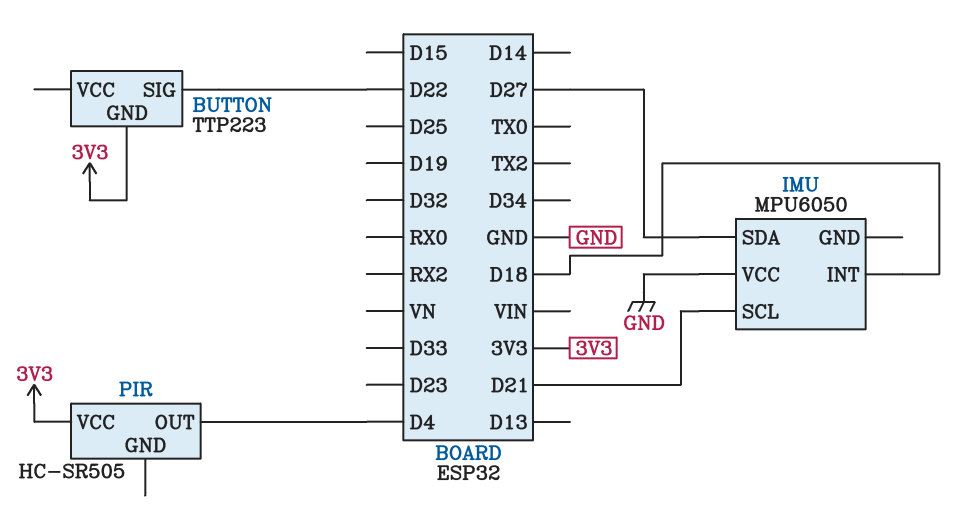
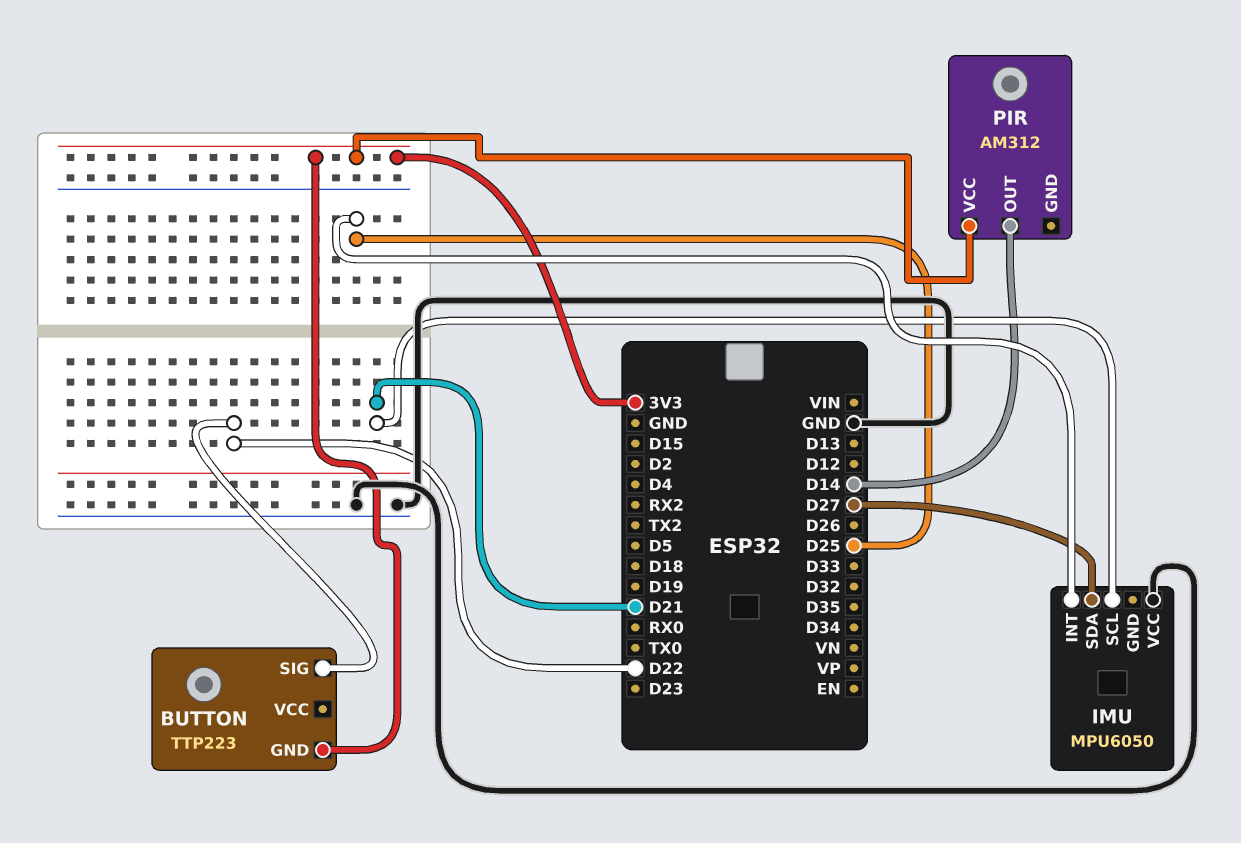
IMU pin INT: D18 -> D25
PIR: HC-SR505 -> AM312
PIR pin OUT: D4 -> D14

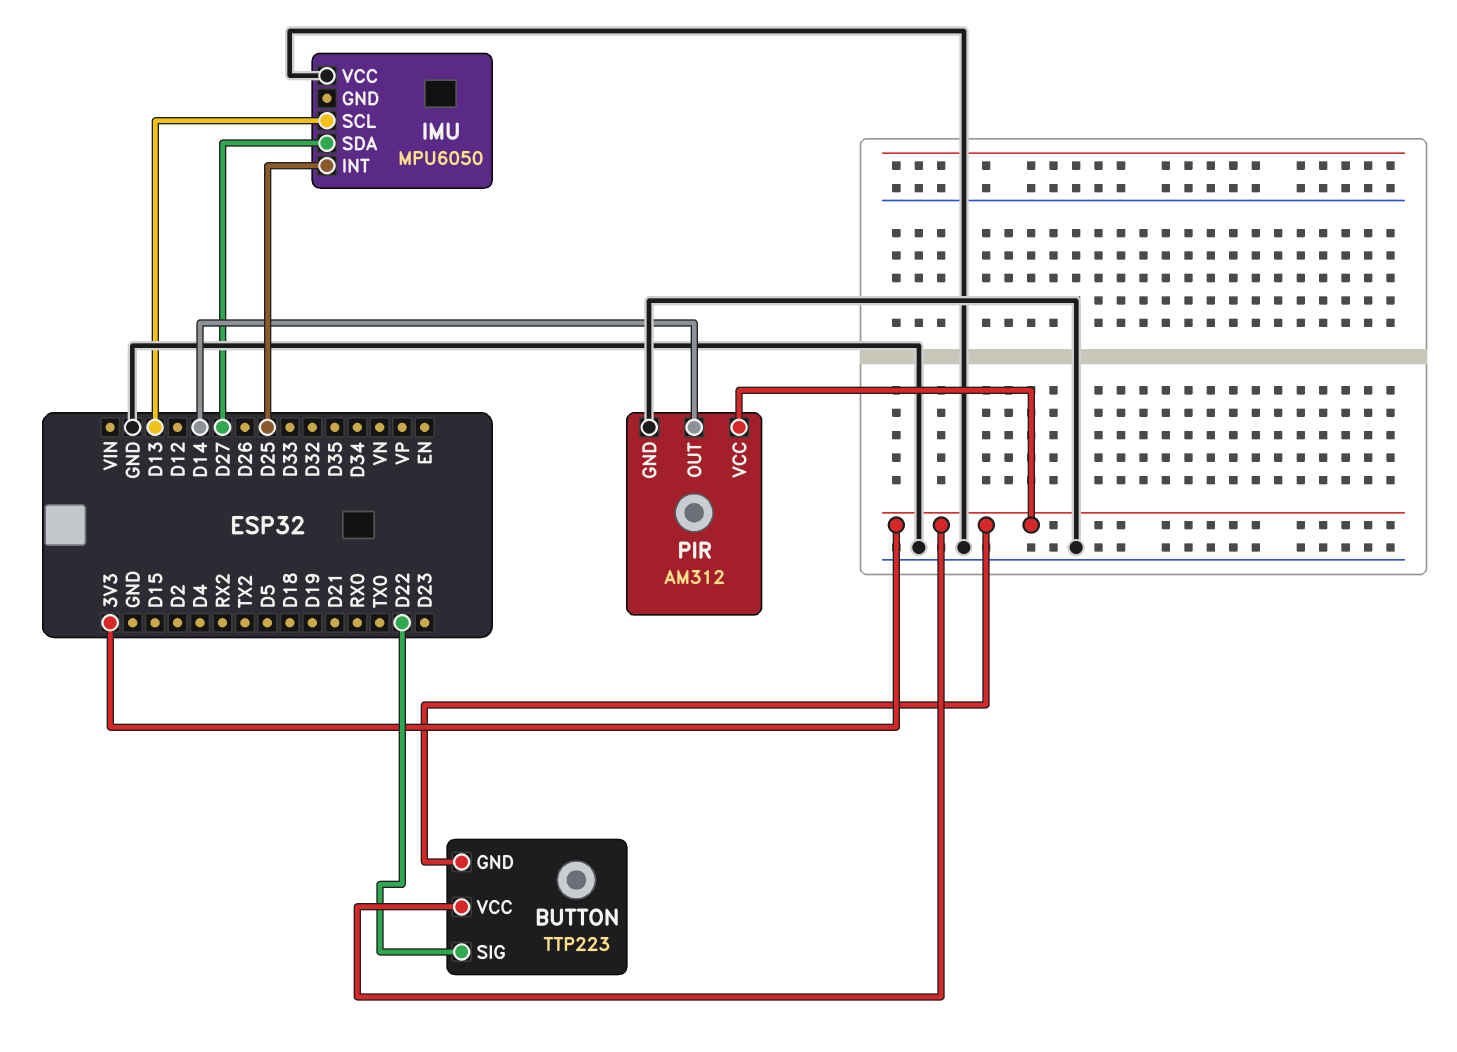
BUTTON pin VCC: none -> 3V3
IMU pin SCL: D21 -> D13
PIR pin GND: none -> GND

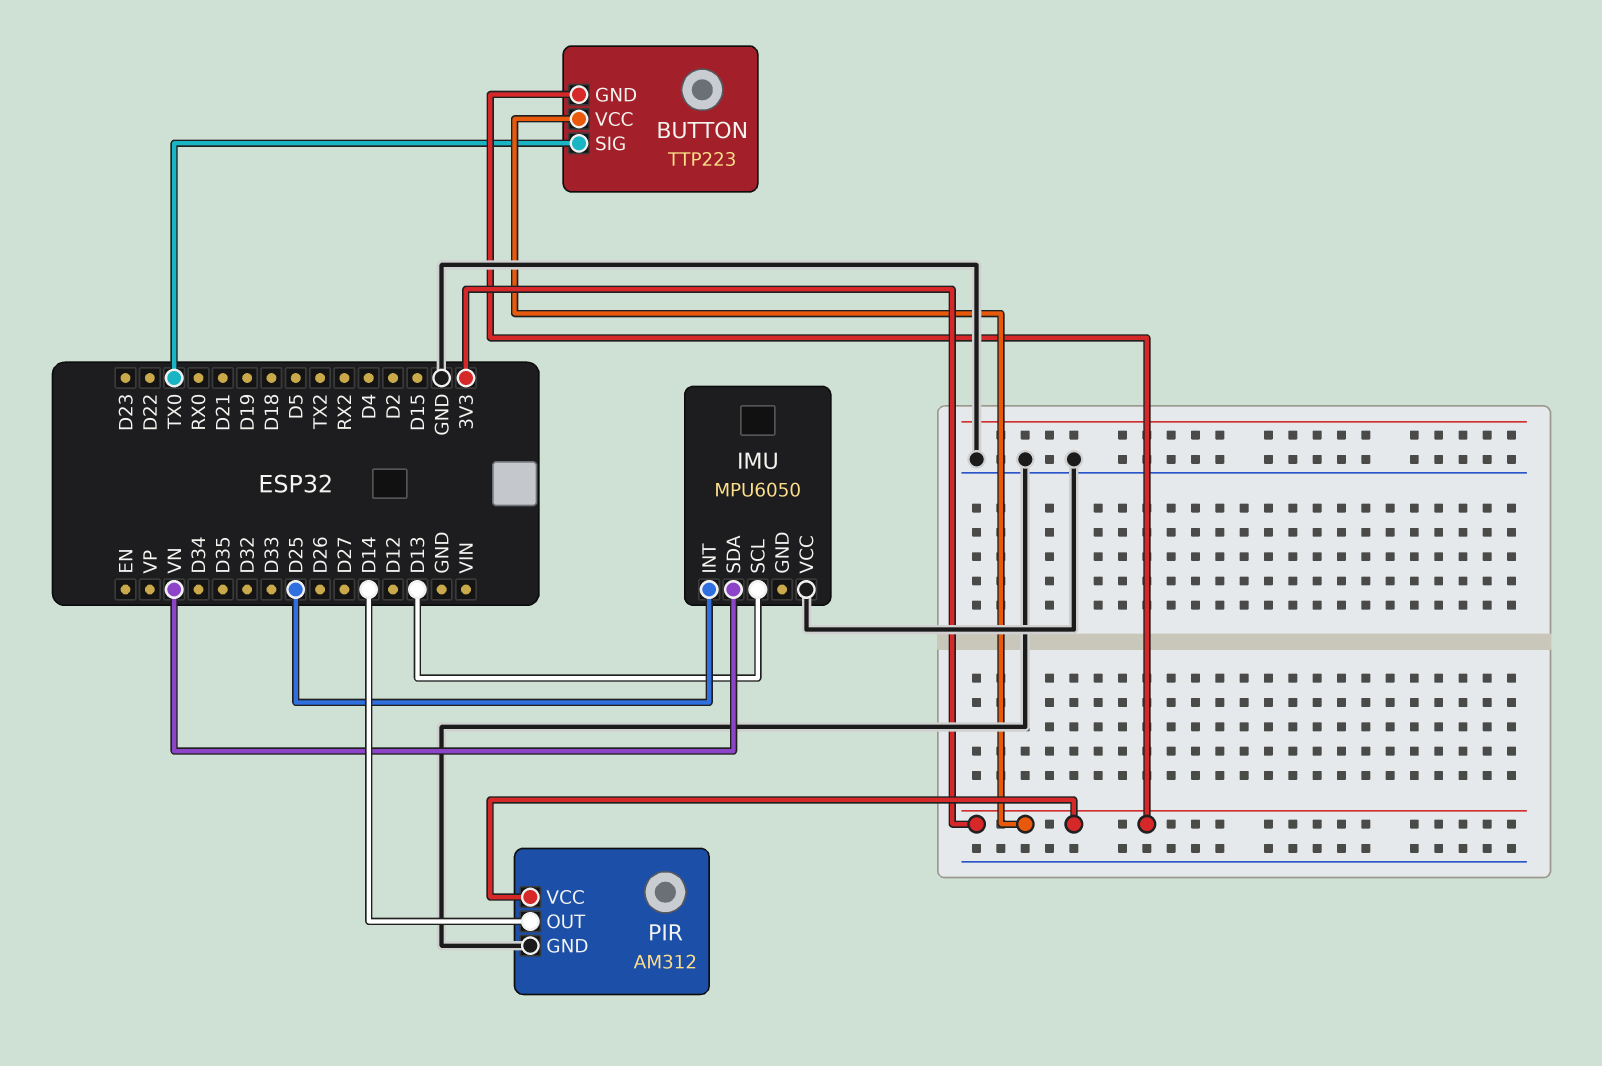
BUTTON pin SIG: D22 -> TX0
IMU pin SDA: D27 -> VN

